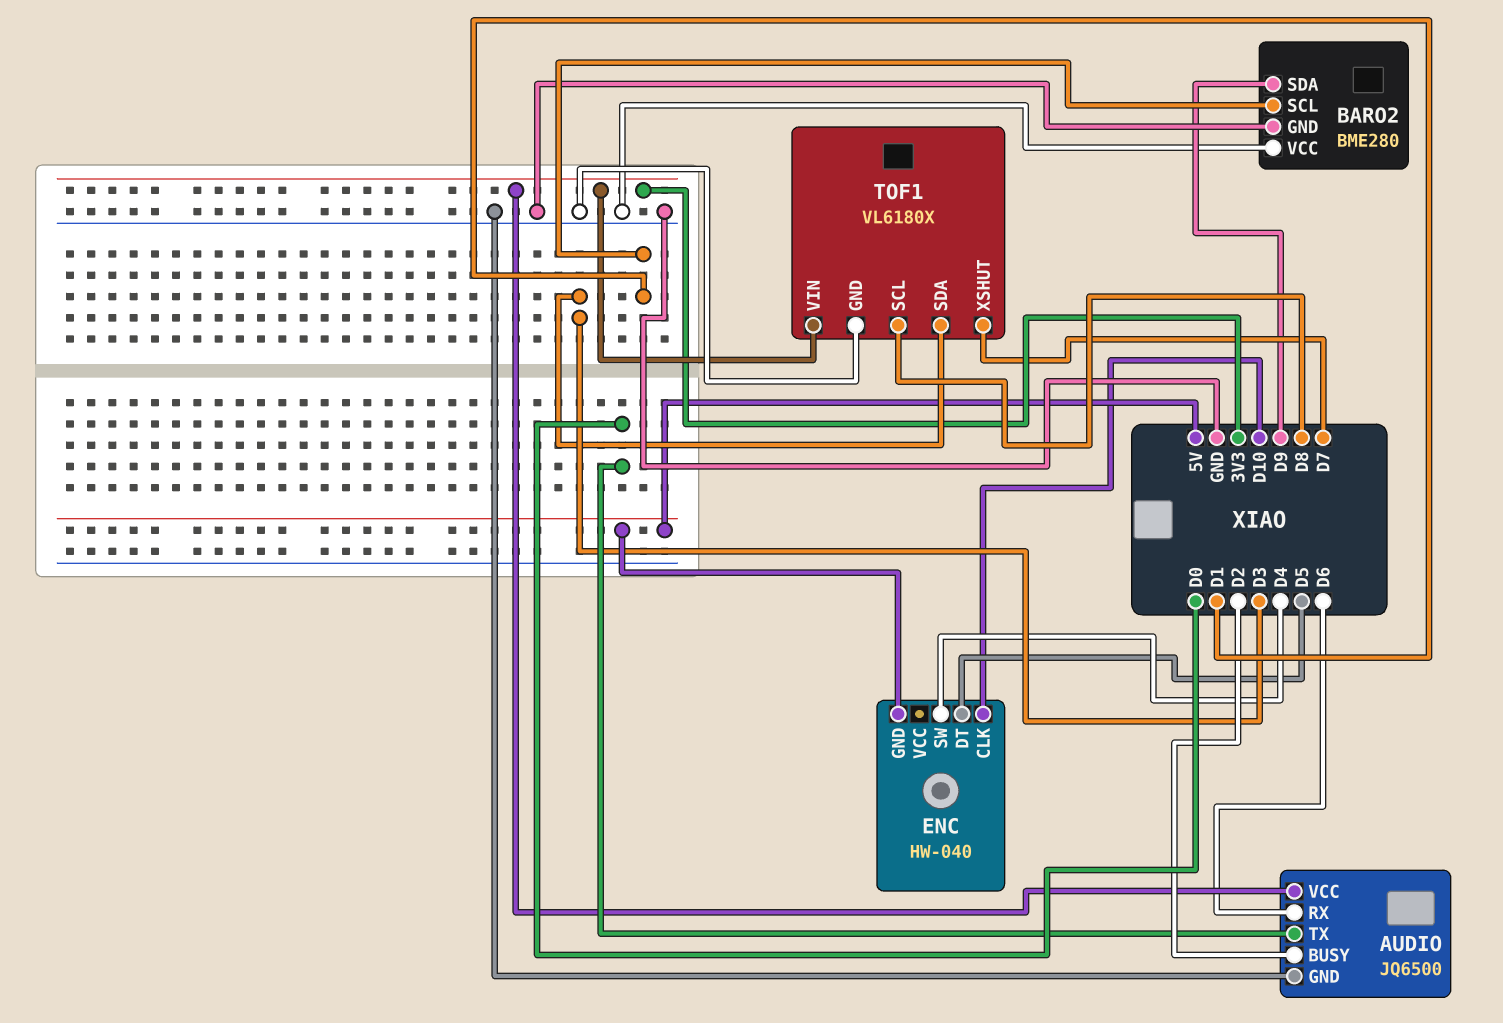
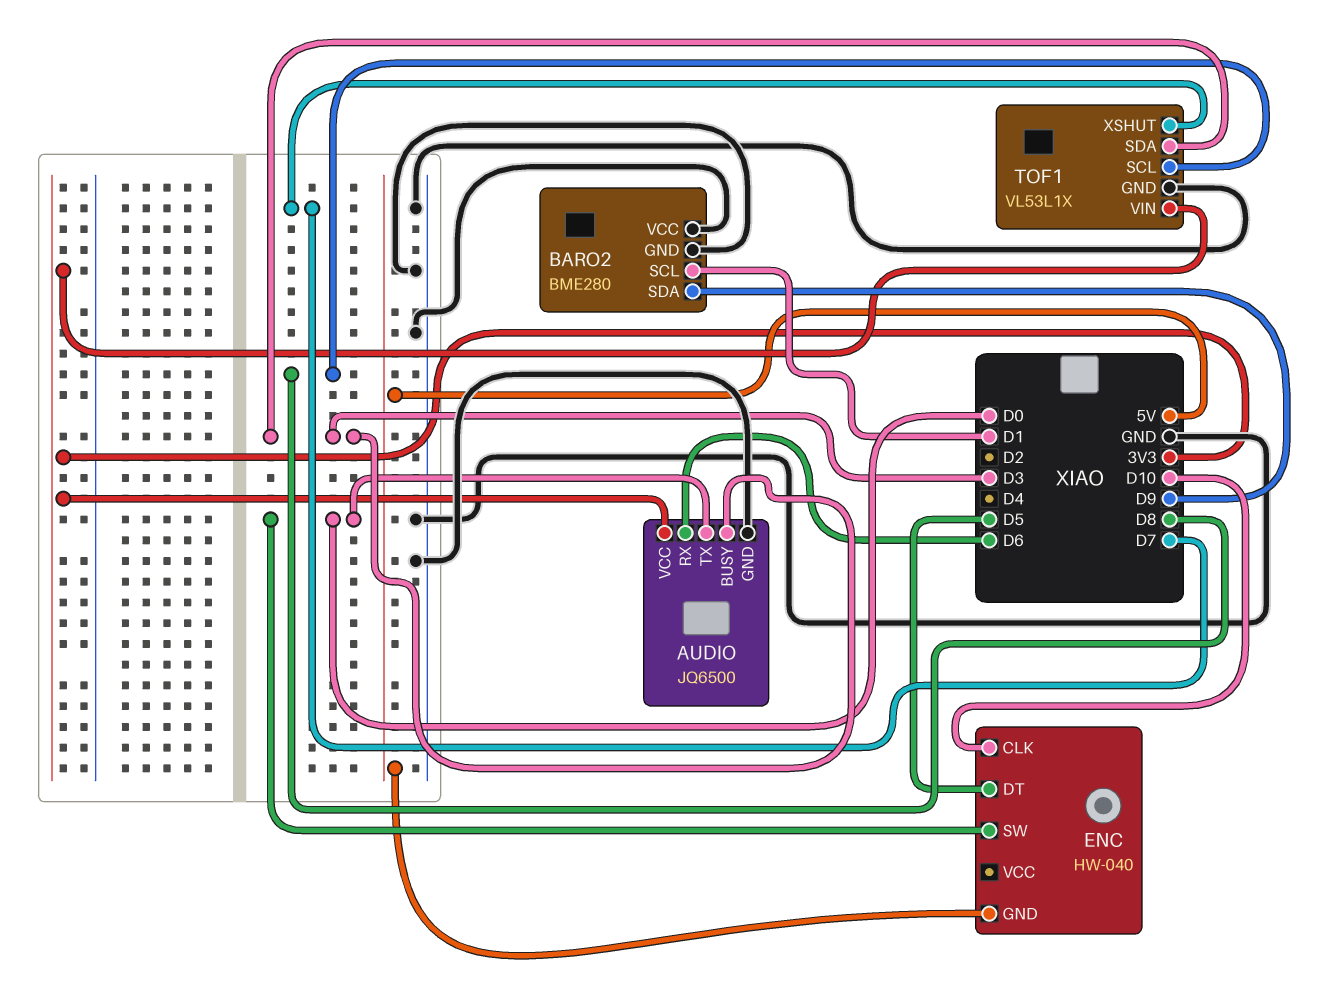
AUDIO pin BUSY: D2 -> D3
ENC pin SW: D4 -> D0
TOF1: VL6180X -> VL53L1X

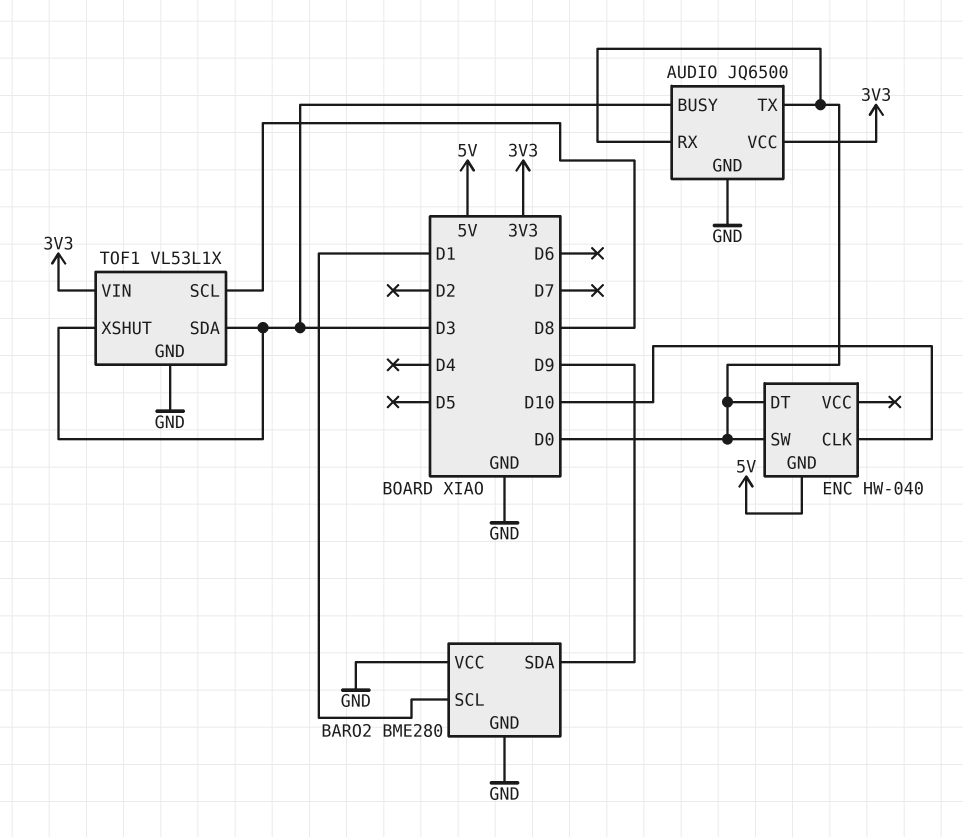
AUDIO pin RX: D6 -> D0
ENC pin DT: D5 -> D0
TOF1 pin XSHUT: D7 -> D3

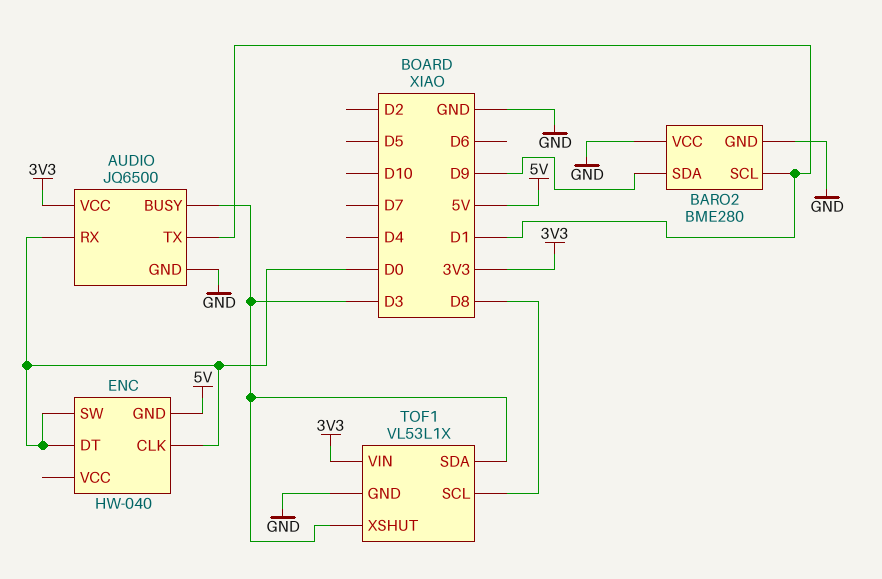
AUDIO pin TX: D0 -> D1
ENC pin CLK: D10 -> D0

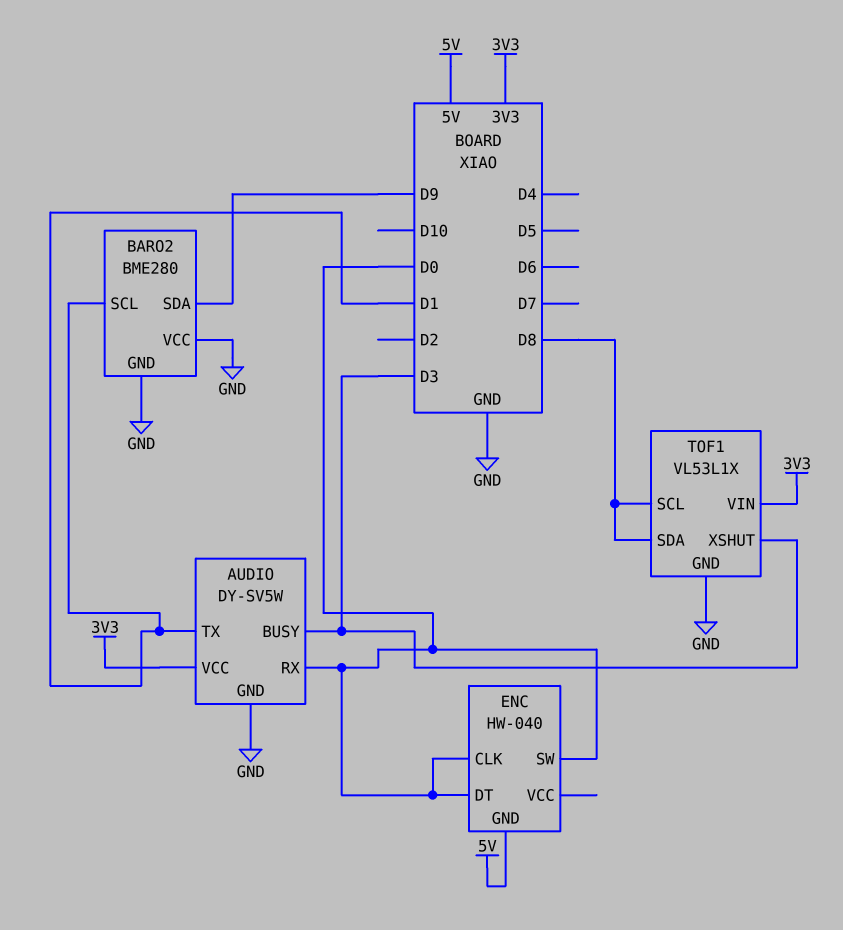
AUDIO: JQ6500 -> DY-SV5W
TOF1 pin SDA: D3 -> D8

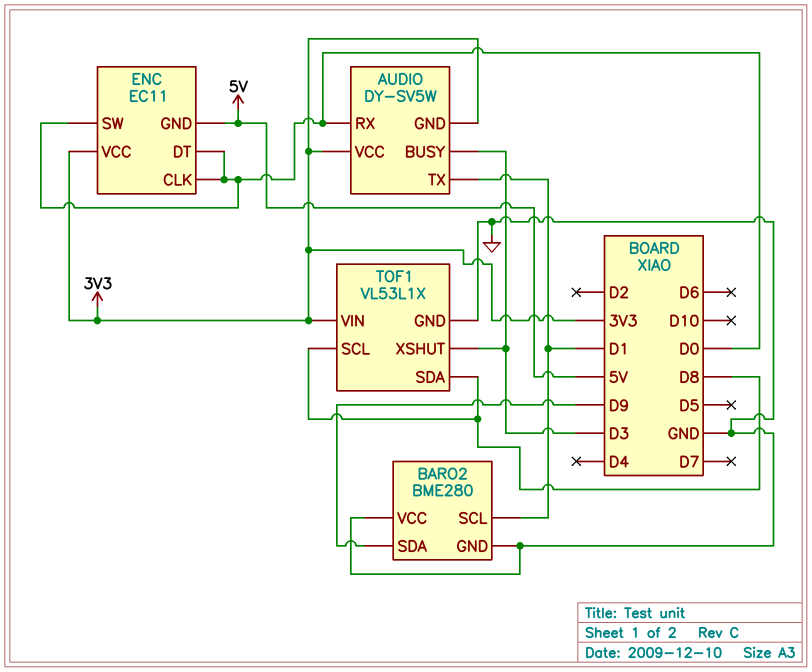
AUDIO pin GND: GND -> 3V3
ENC: HW-040 -> EC11
ENC pin VCC: none -> 3V3

